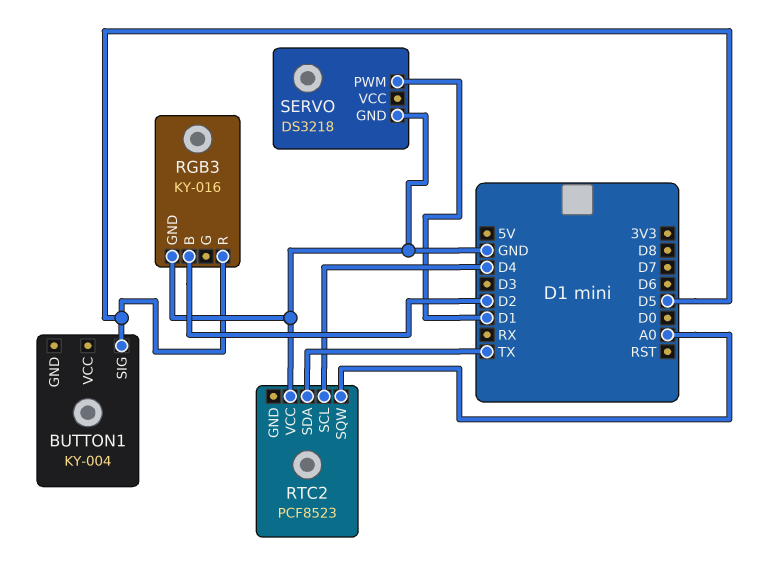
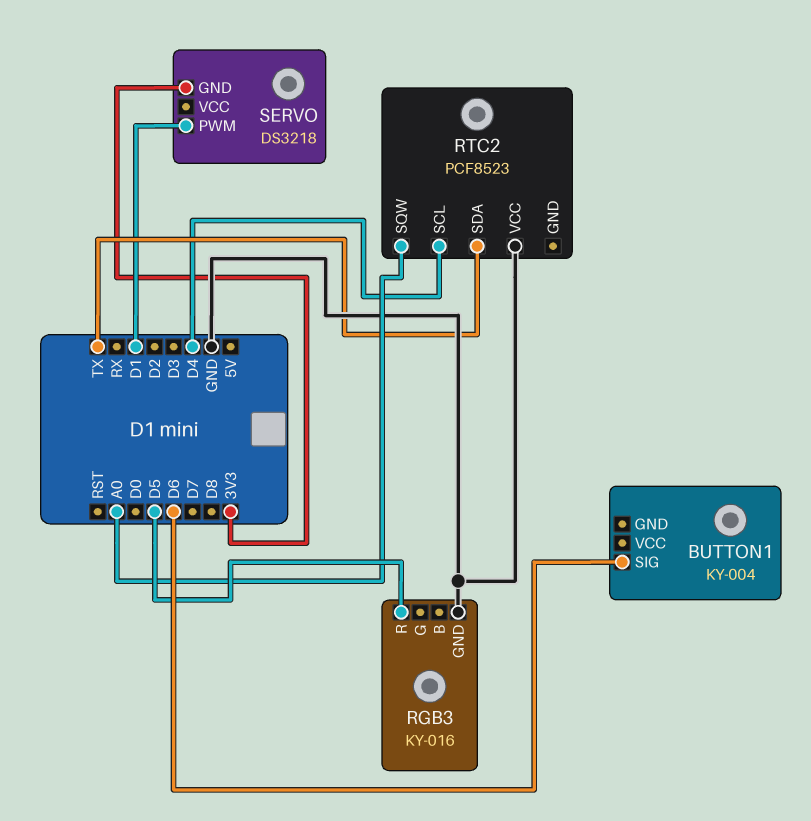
BUTTON1 pin SIG: D5 -> D6
RGB3 pin B: D2 -> none
SERVO pin GND: GND -> 3V3

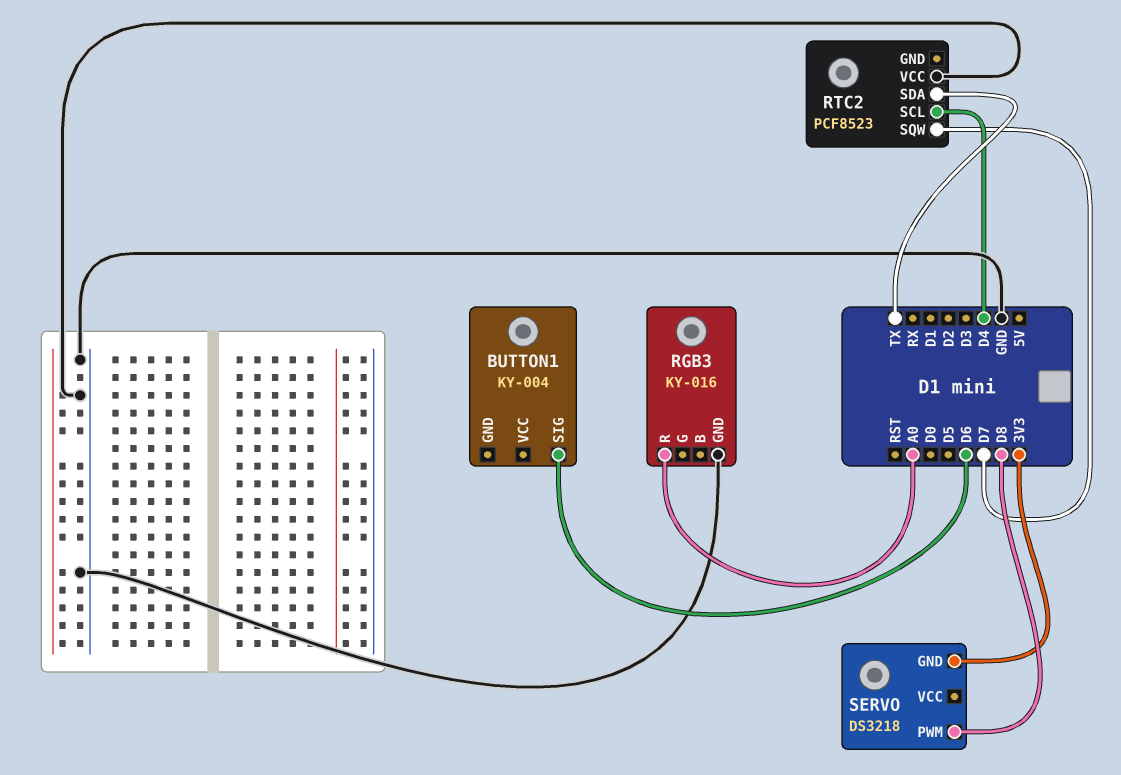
RGB3 pin R: D5 -> A0
RTC2 pin SQW: A0 -> D7
SERVO pin PWM: D1 -> D8

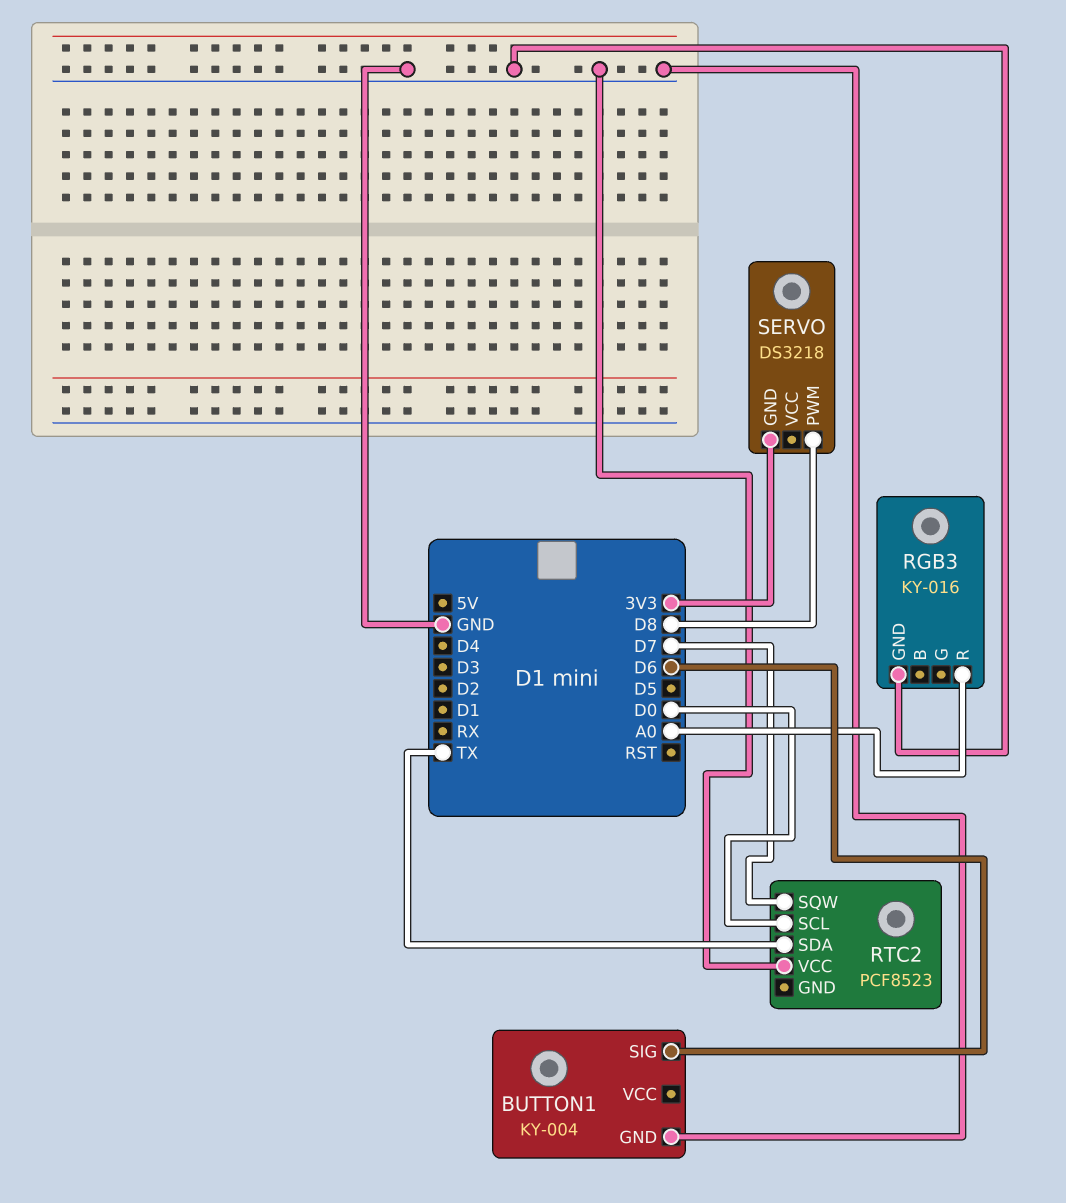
BUTTON1 pin GND: none -> GND
RTC2 pin SCL: D4 -> D0

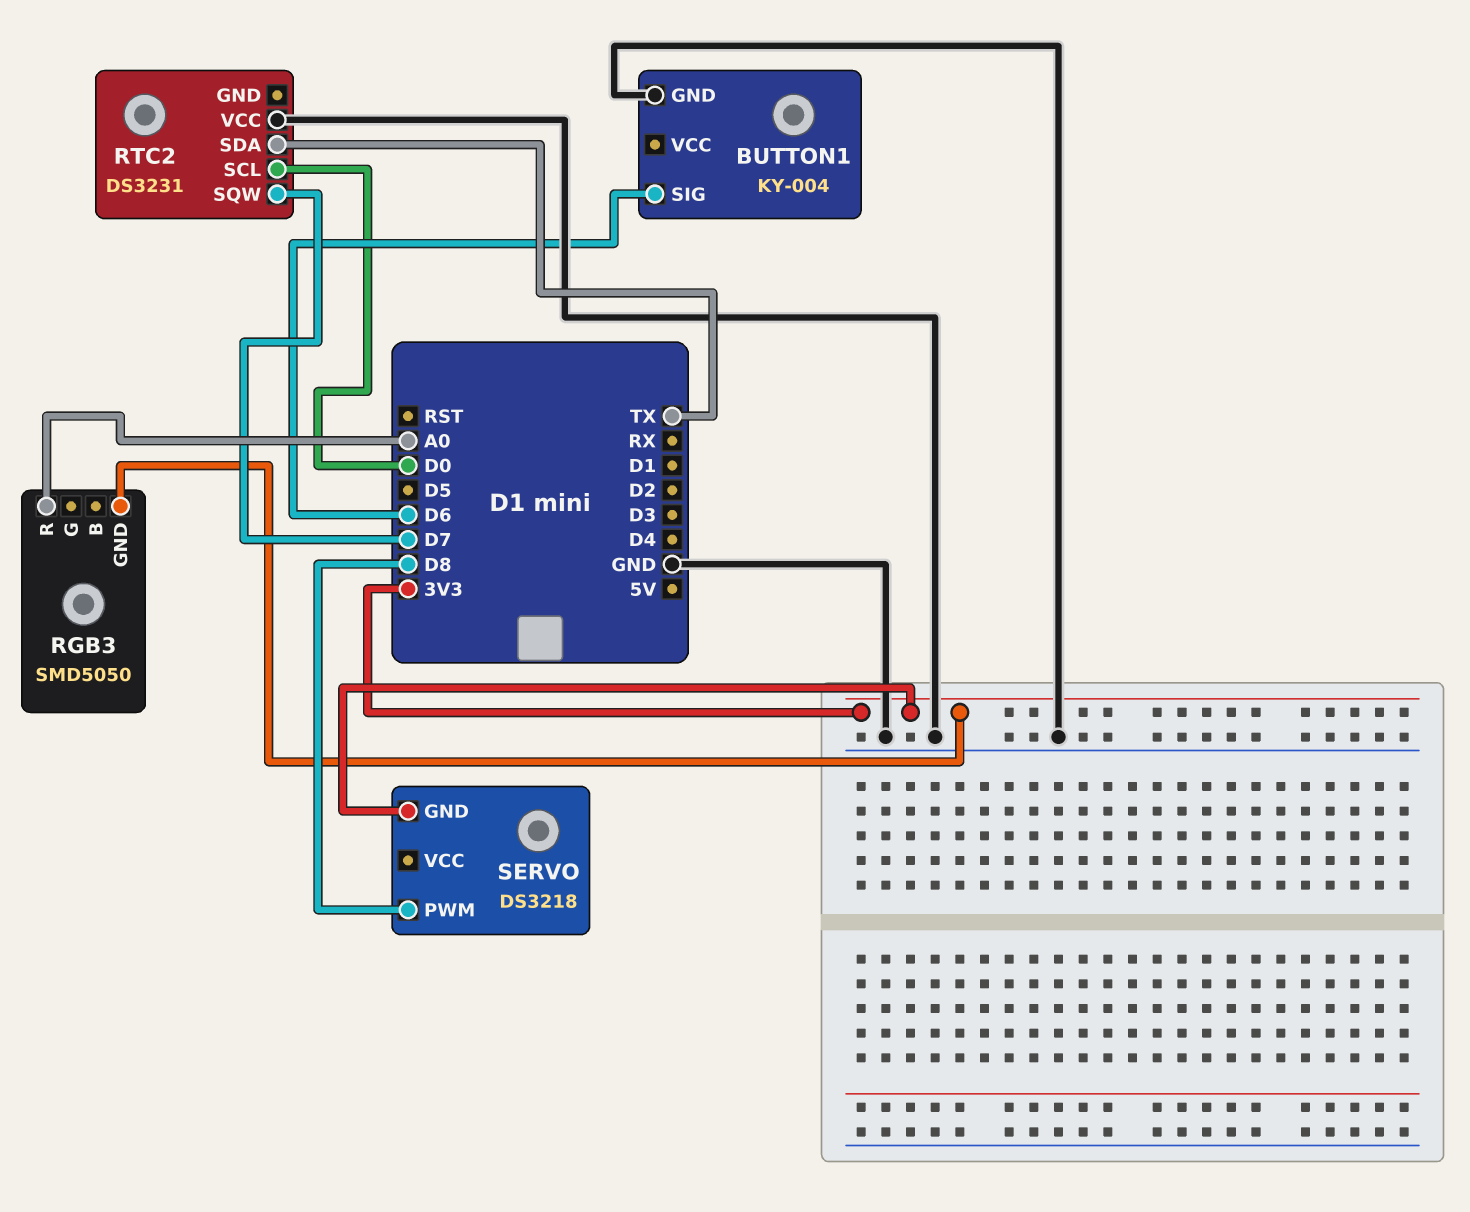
RGB3: KY-016 -> SMD5050
RGB3 pin GND: GND -> 3V3
RTC2: PCF8523 -> DS3231

